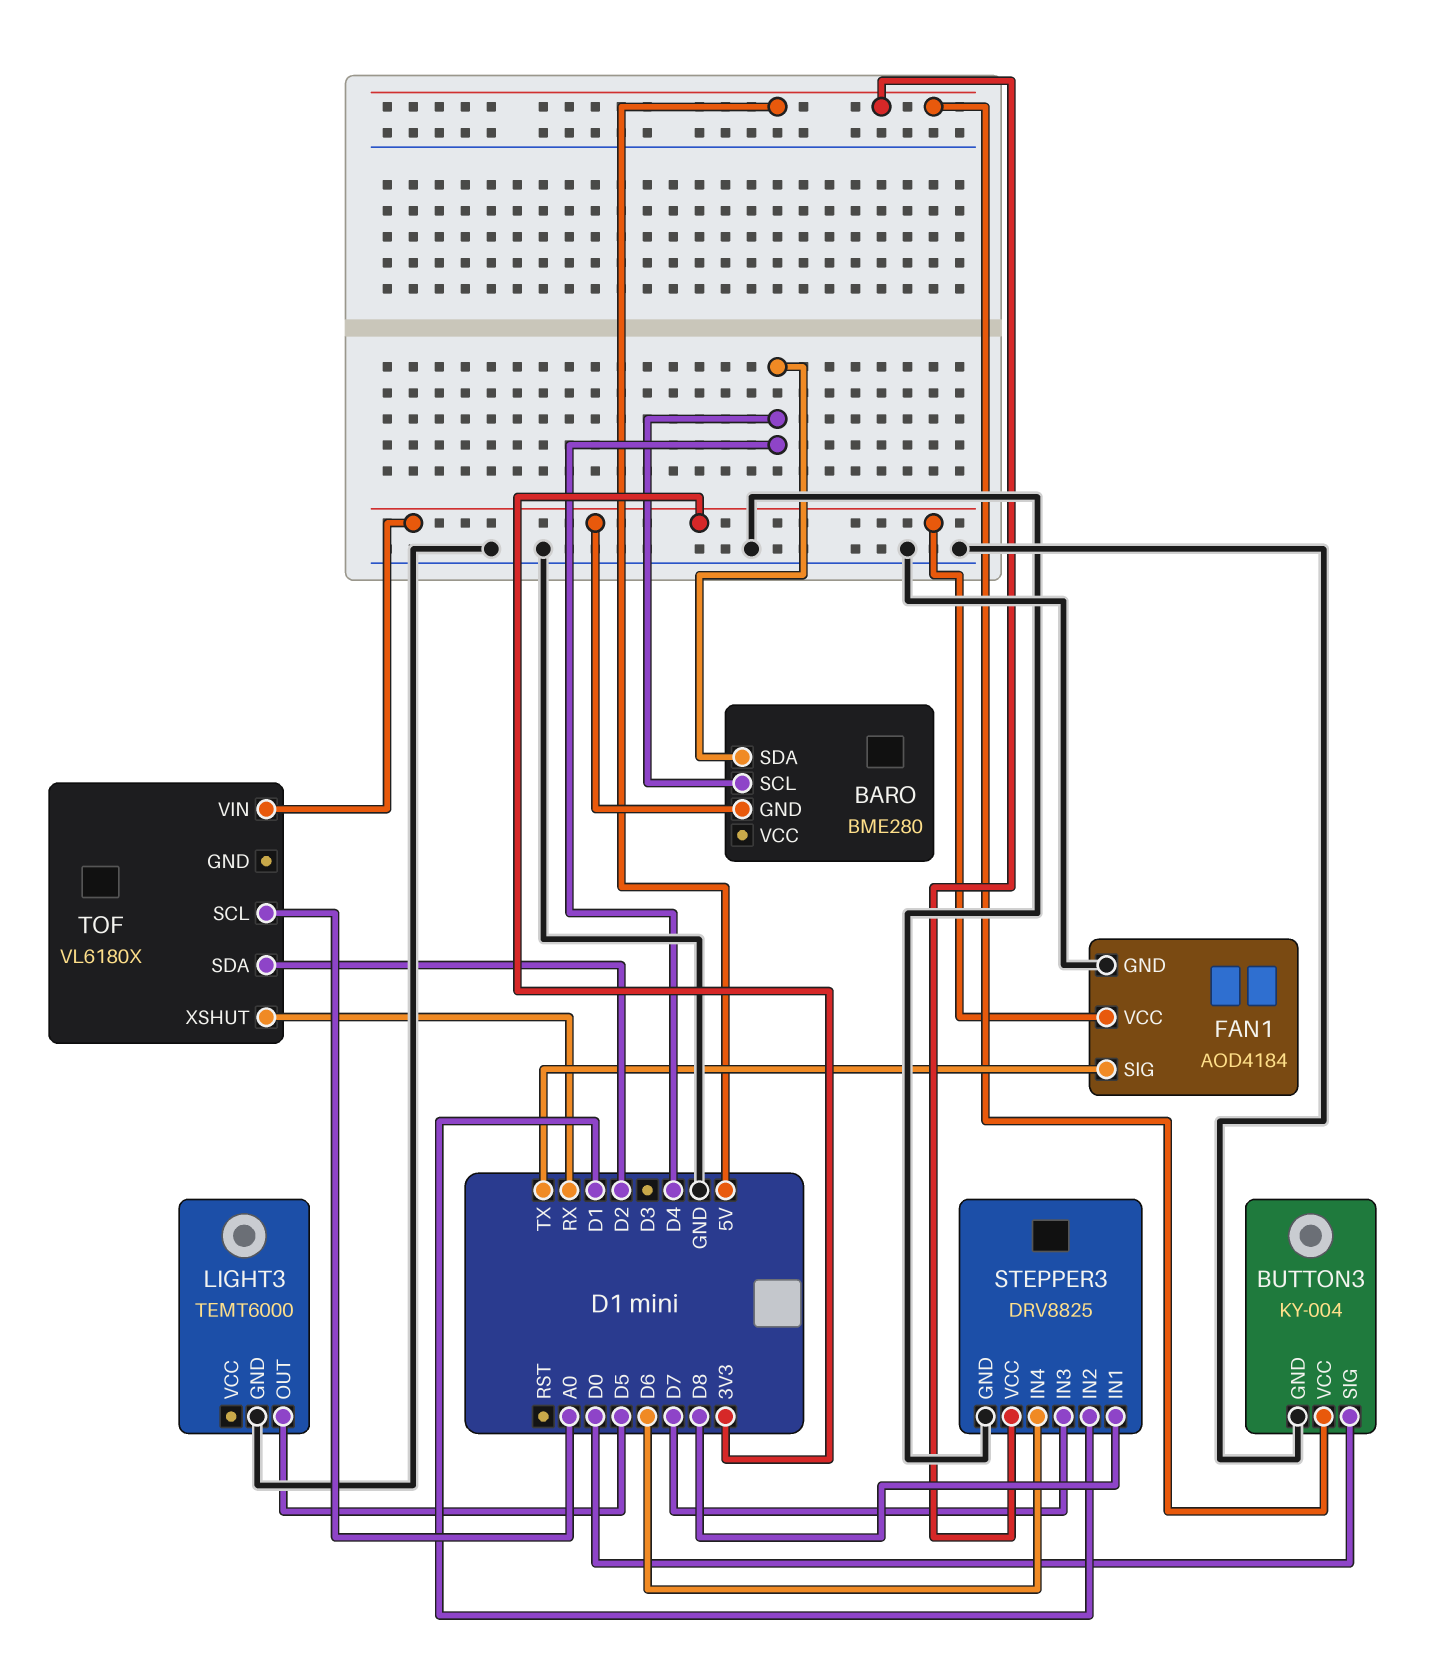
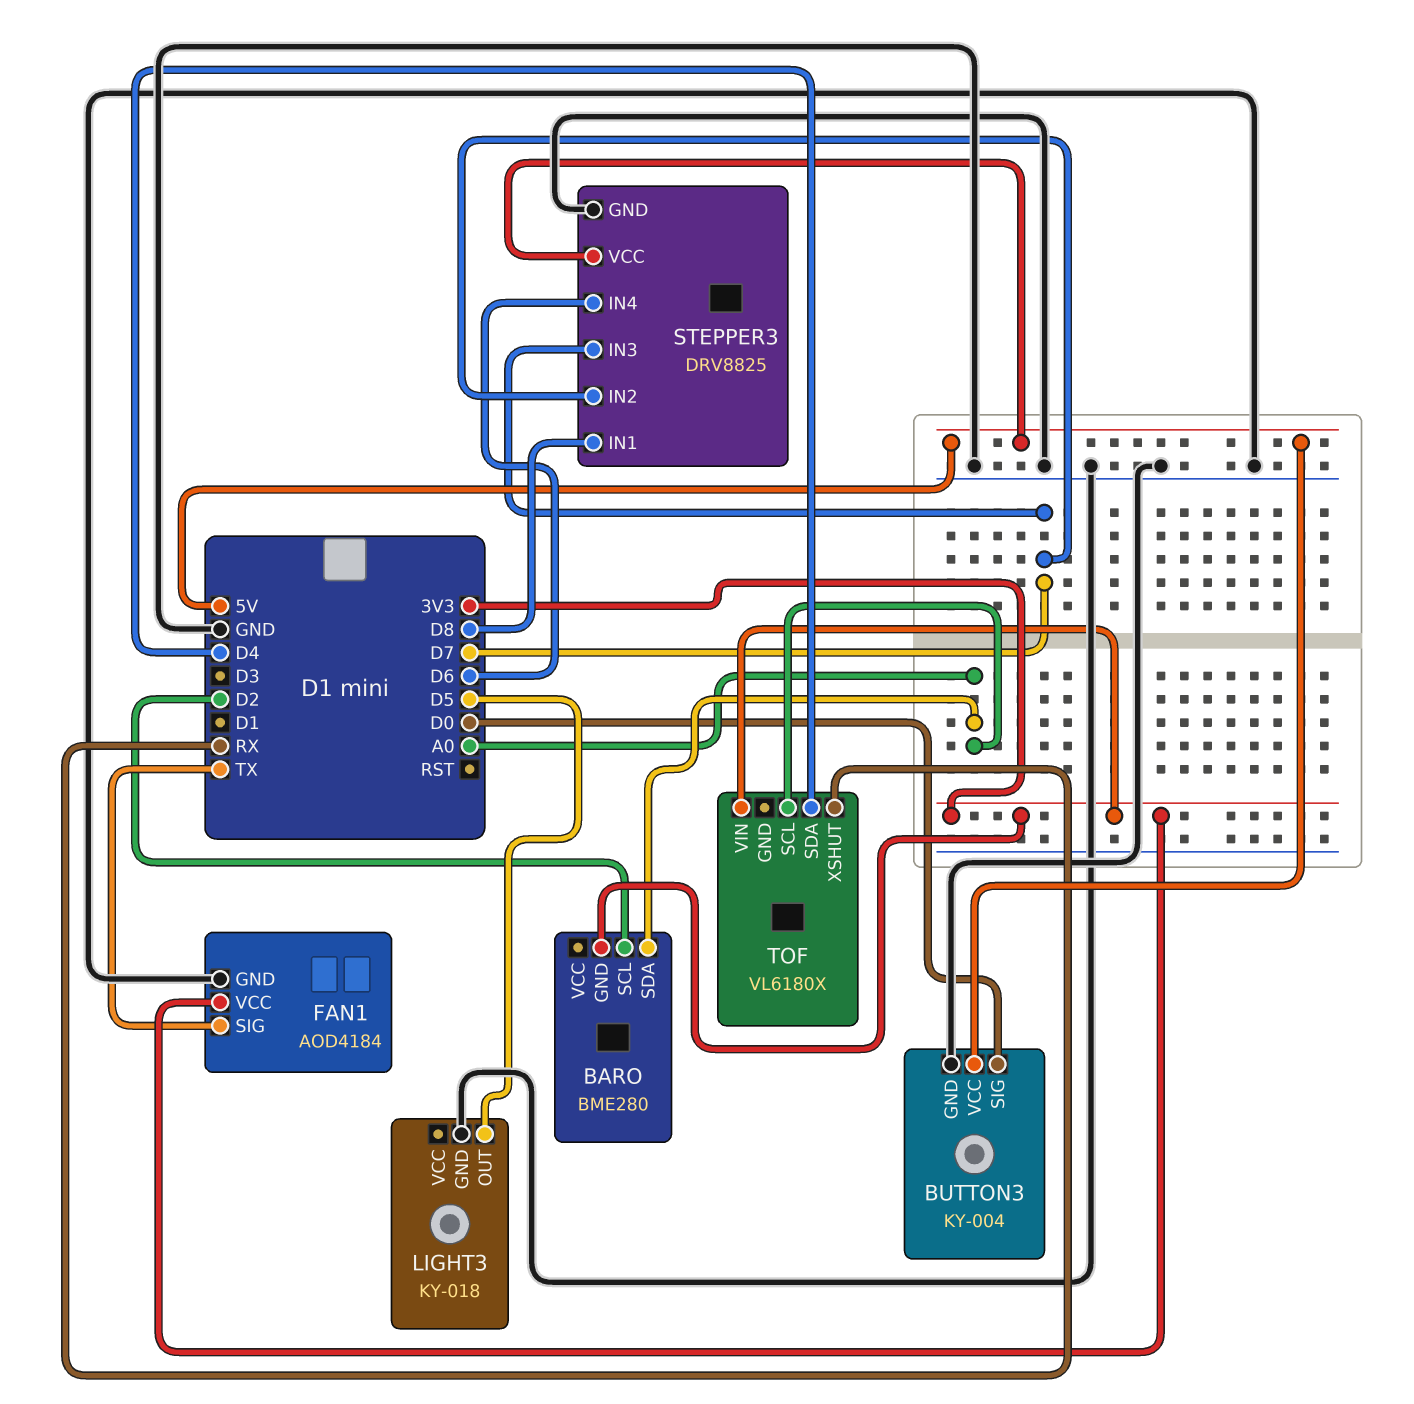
BARO pin SCL: D4 -> D2
BARO pin SDA: D4 -> A0
LIGHT3: TEMT6000 -> KY-018
STEPPER3 pin IN2: D1 -> D7
TOF pin SDA: D2 -> D4

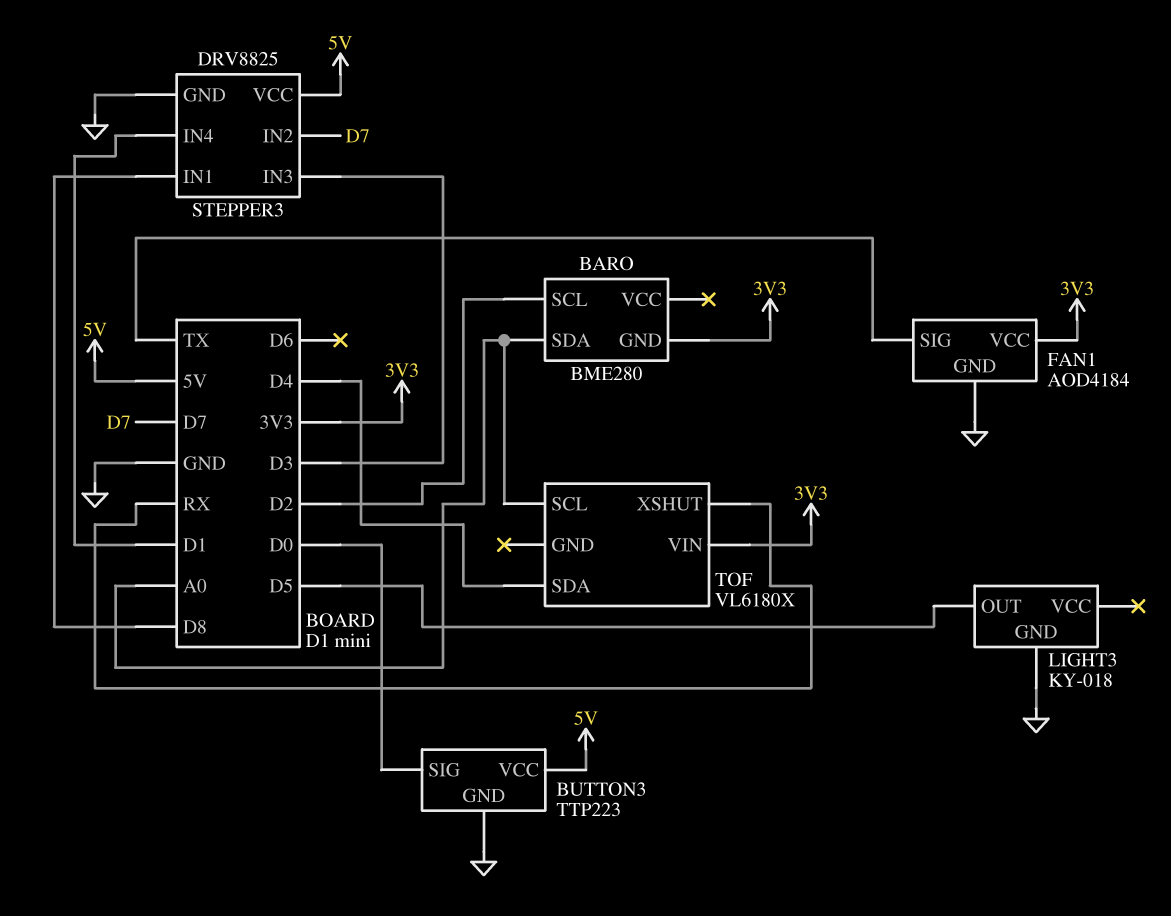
BUTTON3: KY-004 -> TTP223
STEPPER3 pin IN3: D7 -> D3
STEPPER3 pin IN4: D6 -> D1

